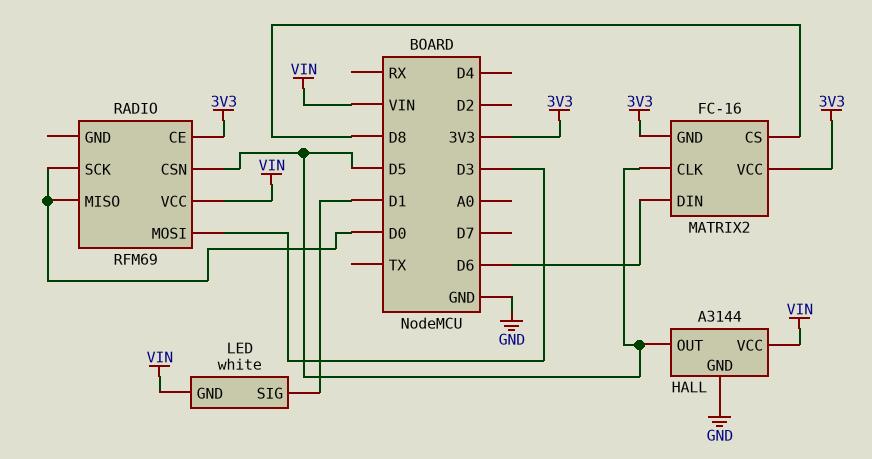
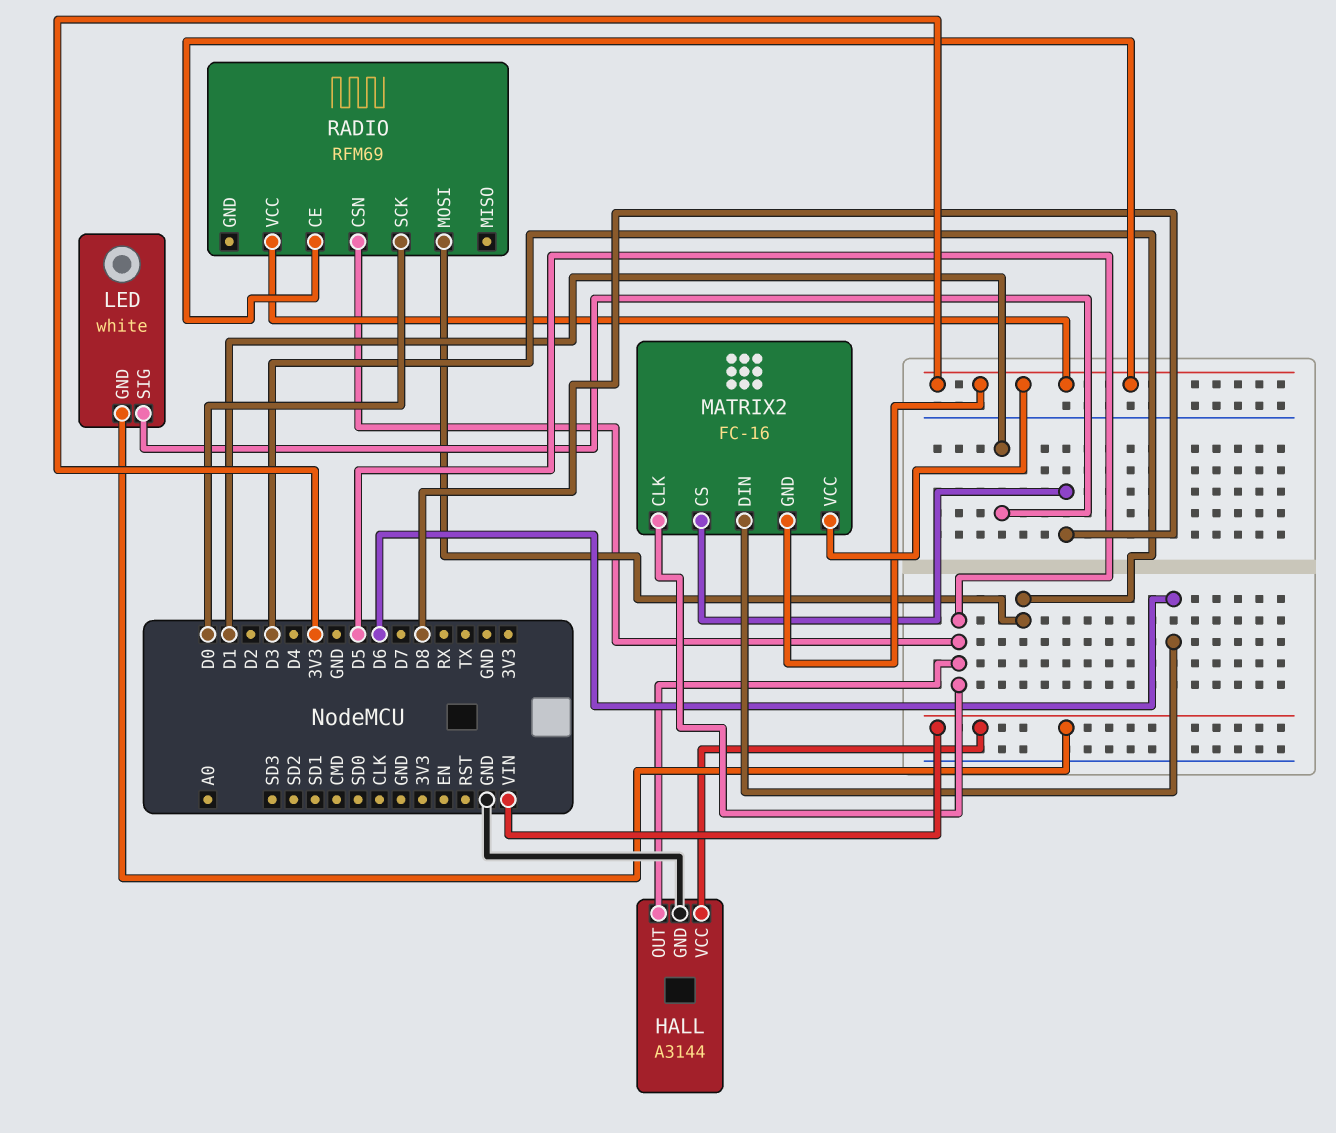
RADIO pin MISO: D0 -> none
RADIO pin VCC: VIN -> 3V3

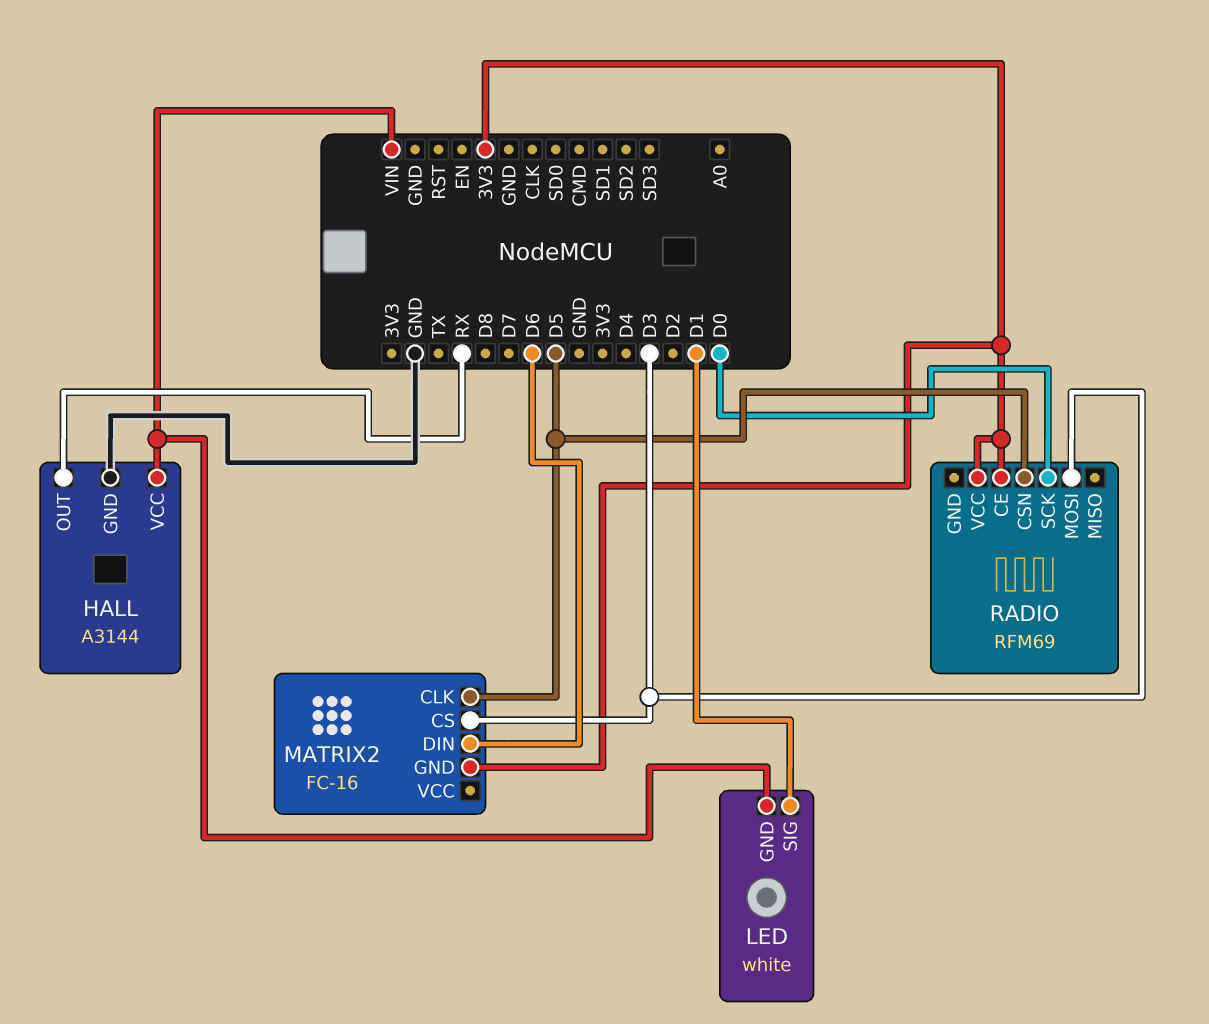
HALL pin OUT: D5 -> RX
MATRIX2 pin CS: D8 -> D3
MATRIX2 pin VCC: 3V3 -> none

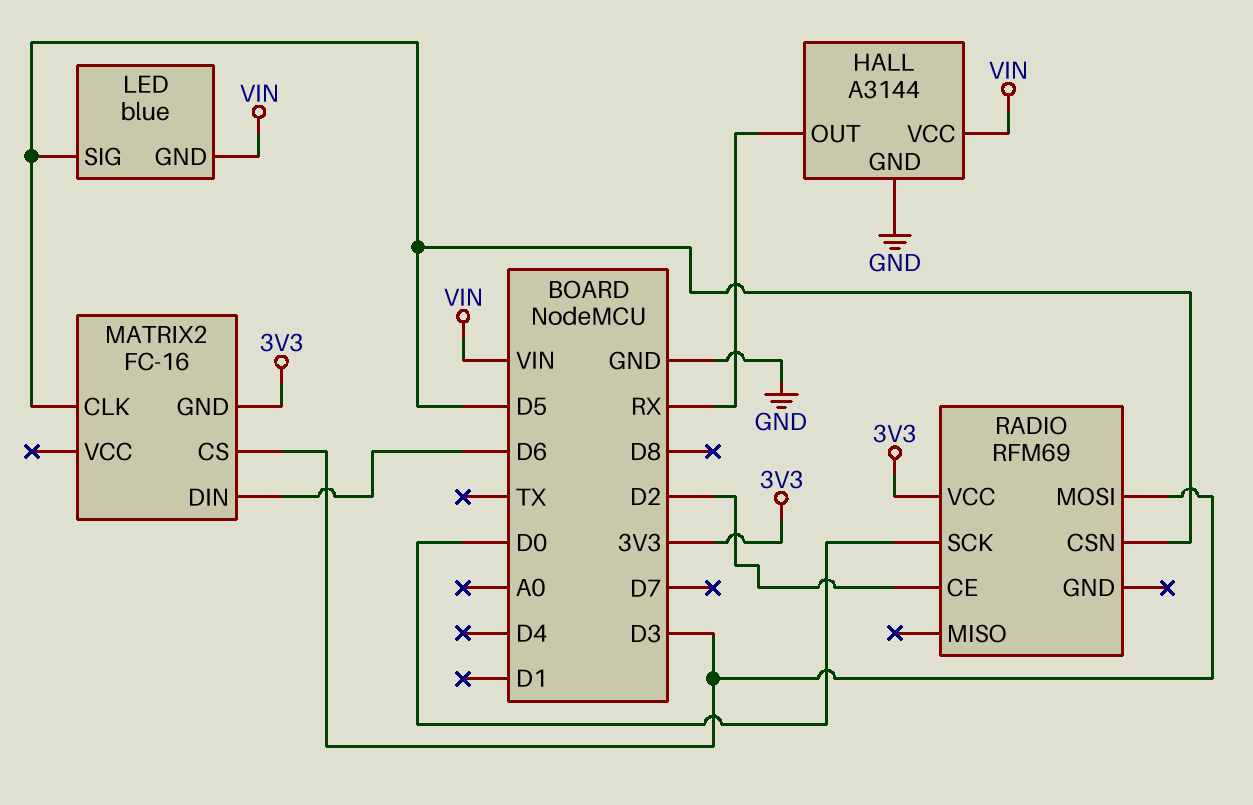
LED: white -> blue
LED pin SIG: D1 -> D5
RADIO pin CE: 3V3 -> D2

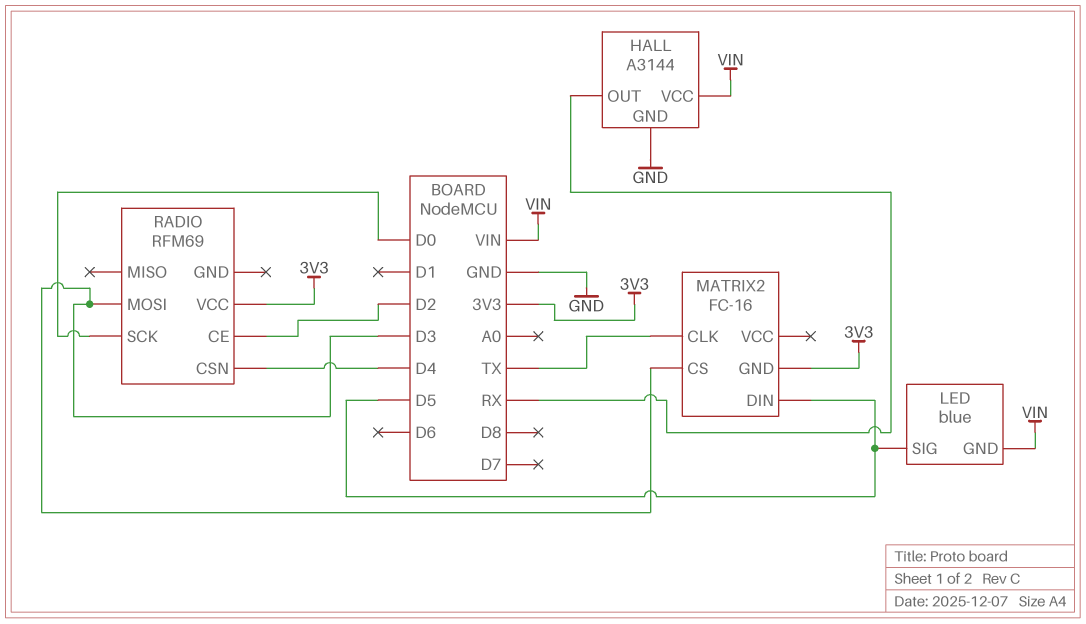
MATRIX2 pin CLK: D5 -> TX
MATRIX2 pin DIN: D6 -> D5
RADIO pin CSN: D5 -> D4

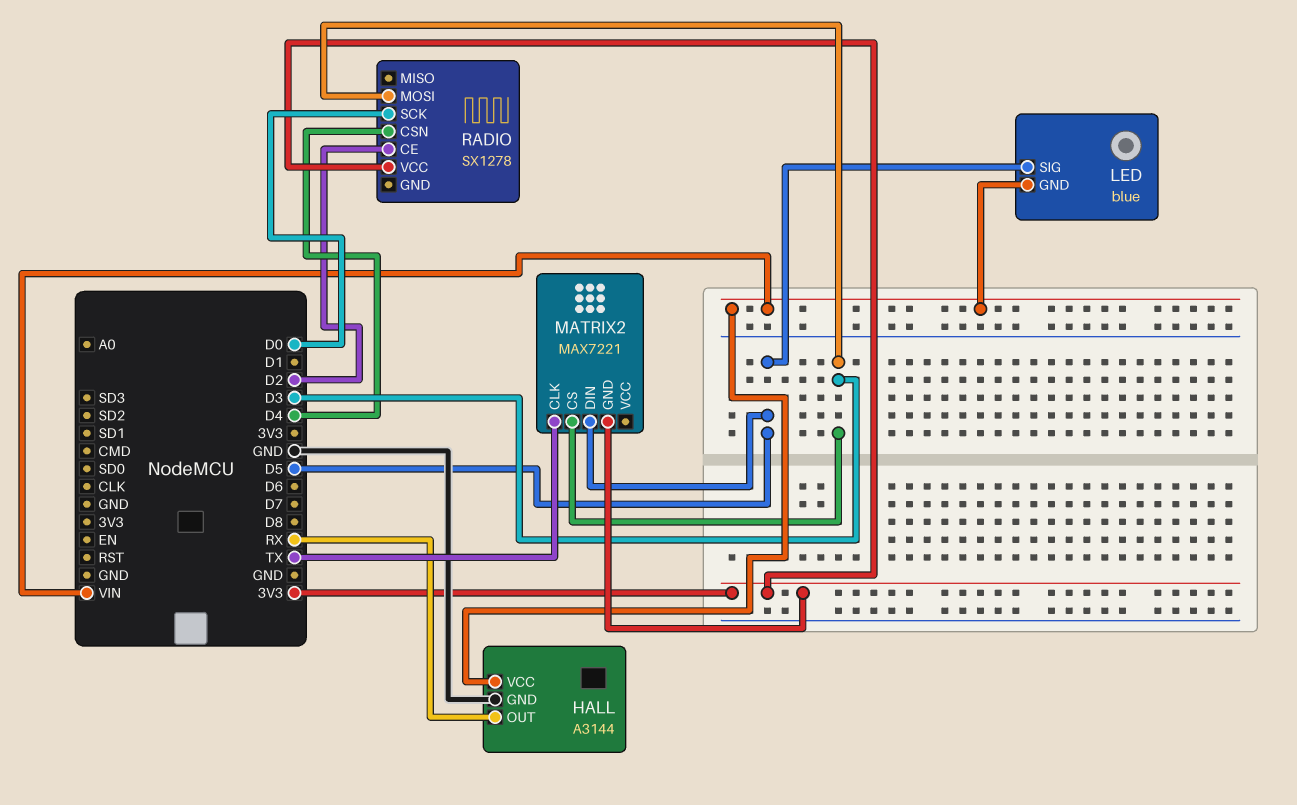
MATRIX2: FC-16 -> MAX7221
RADIO: RFM69 -> SX1278

